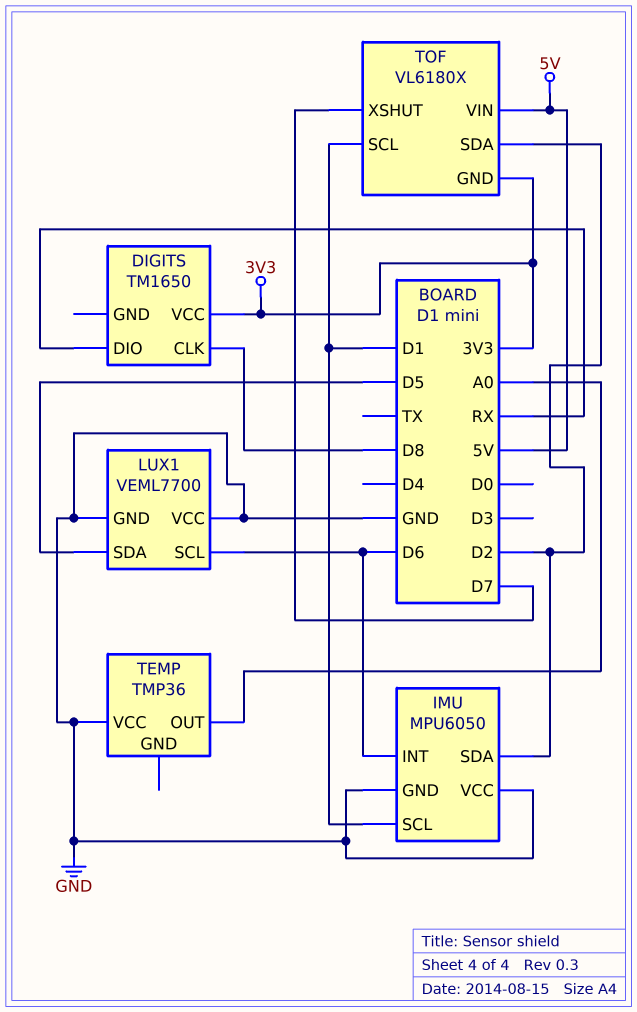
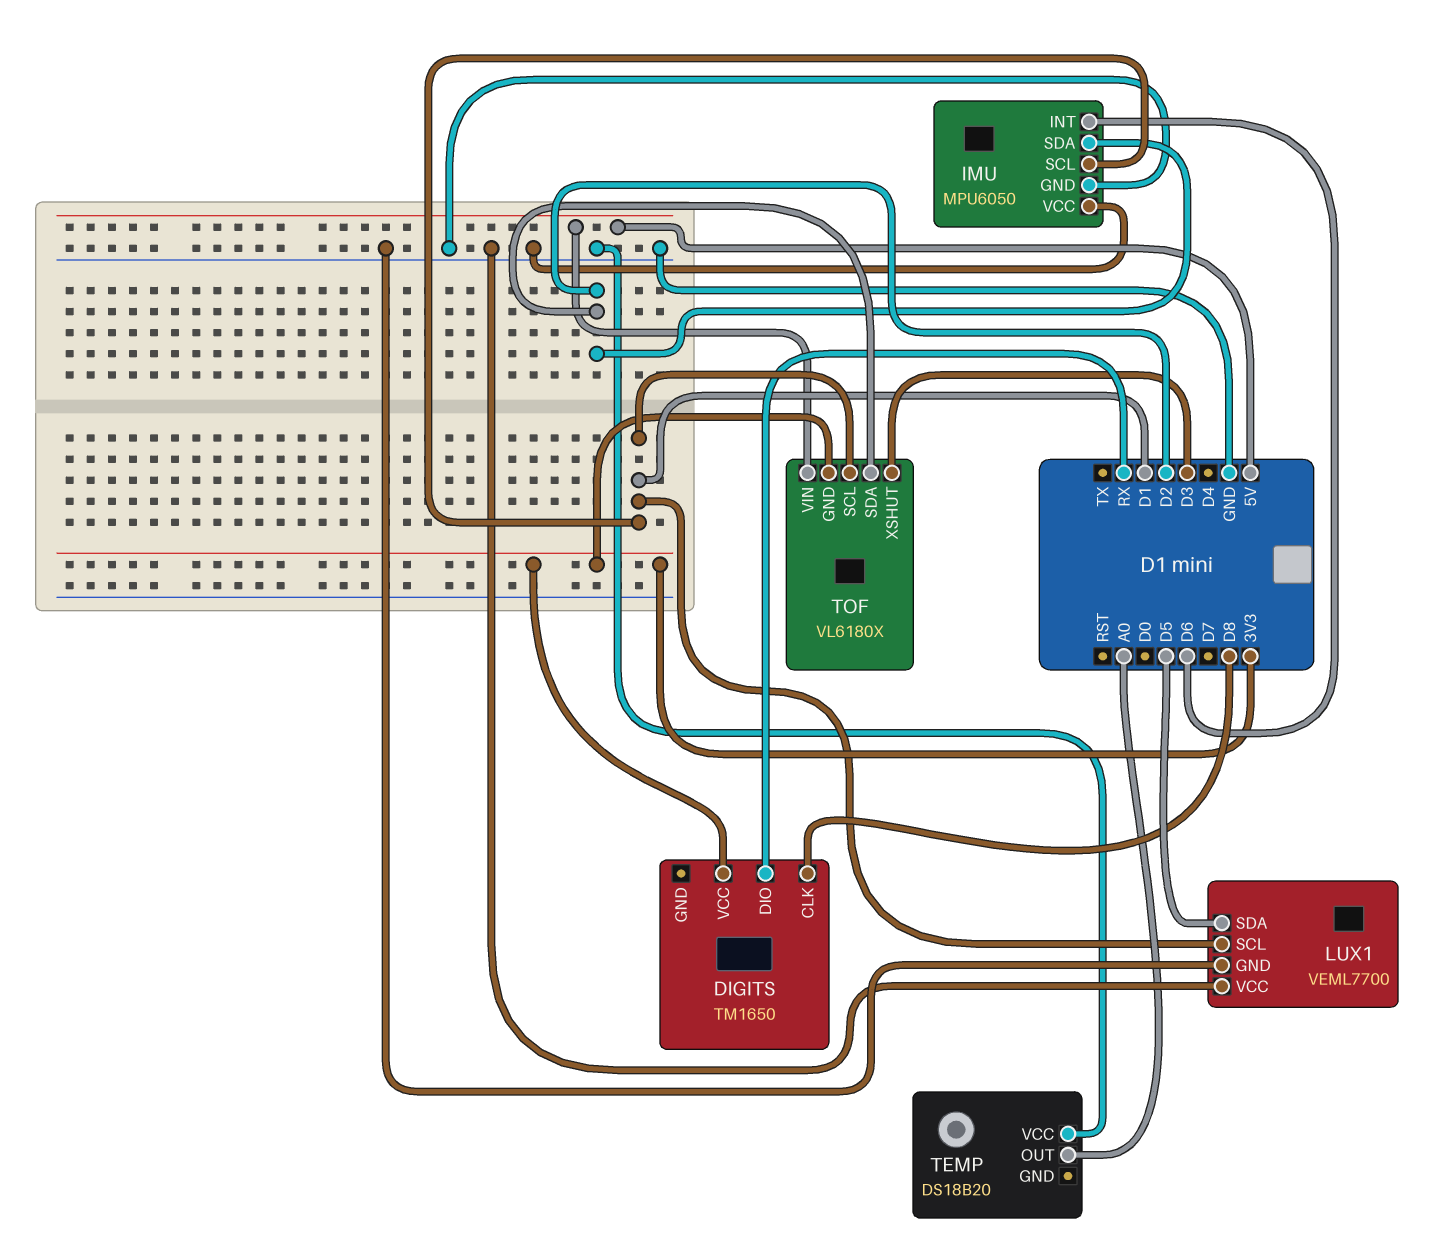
LUX1 pin SCL: D6 -> D1
TEMP: TMP36 -> DS18B20
TOF pin XSHUT: D7 -> D3

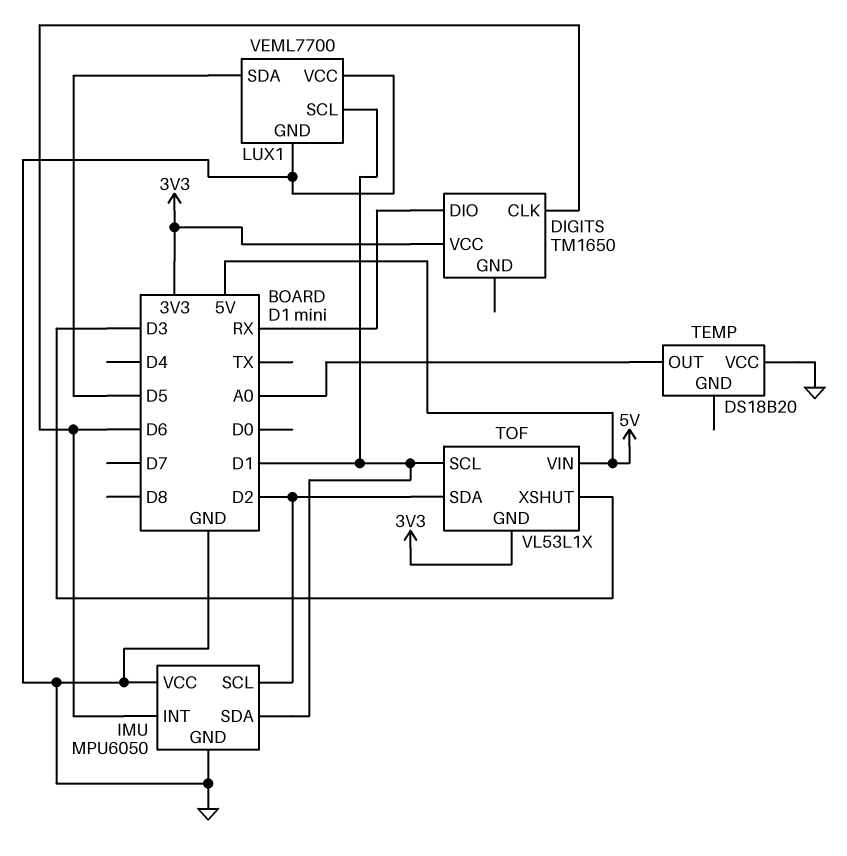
DIGITS pin CLK: D8 -> D6
IMU pin SCL: D1 -> D2
IMU pin SDA: D2 -> D1
TOF: VL6180X -> VL53L1X

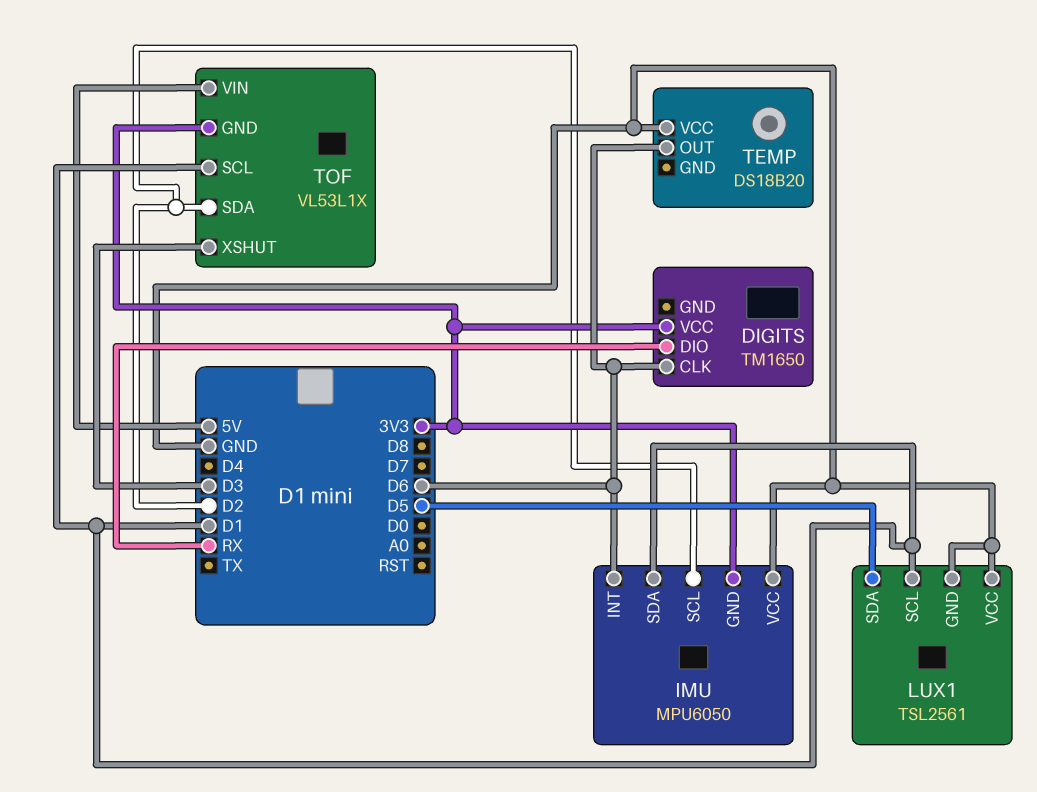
IMU pin GND: GND -> 3V3
LUX1: VEML7700 -> TSL2561
TEMP pin OUT: A0 -> D6

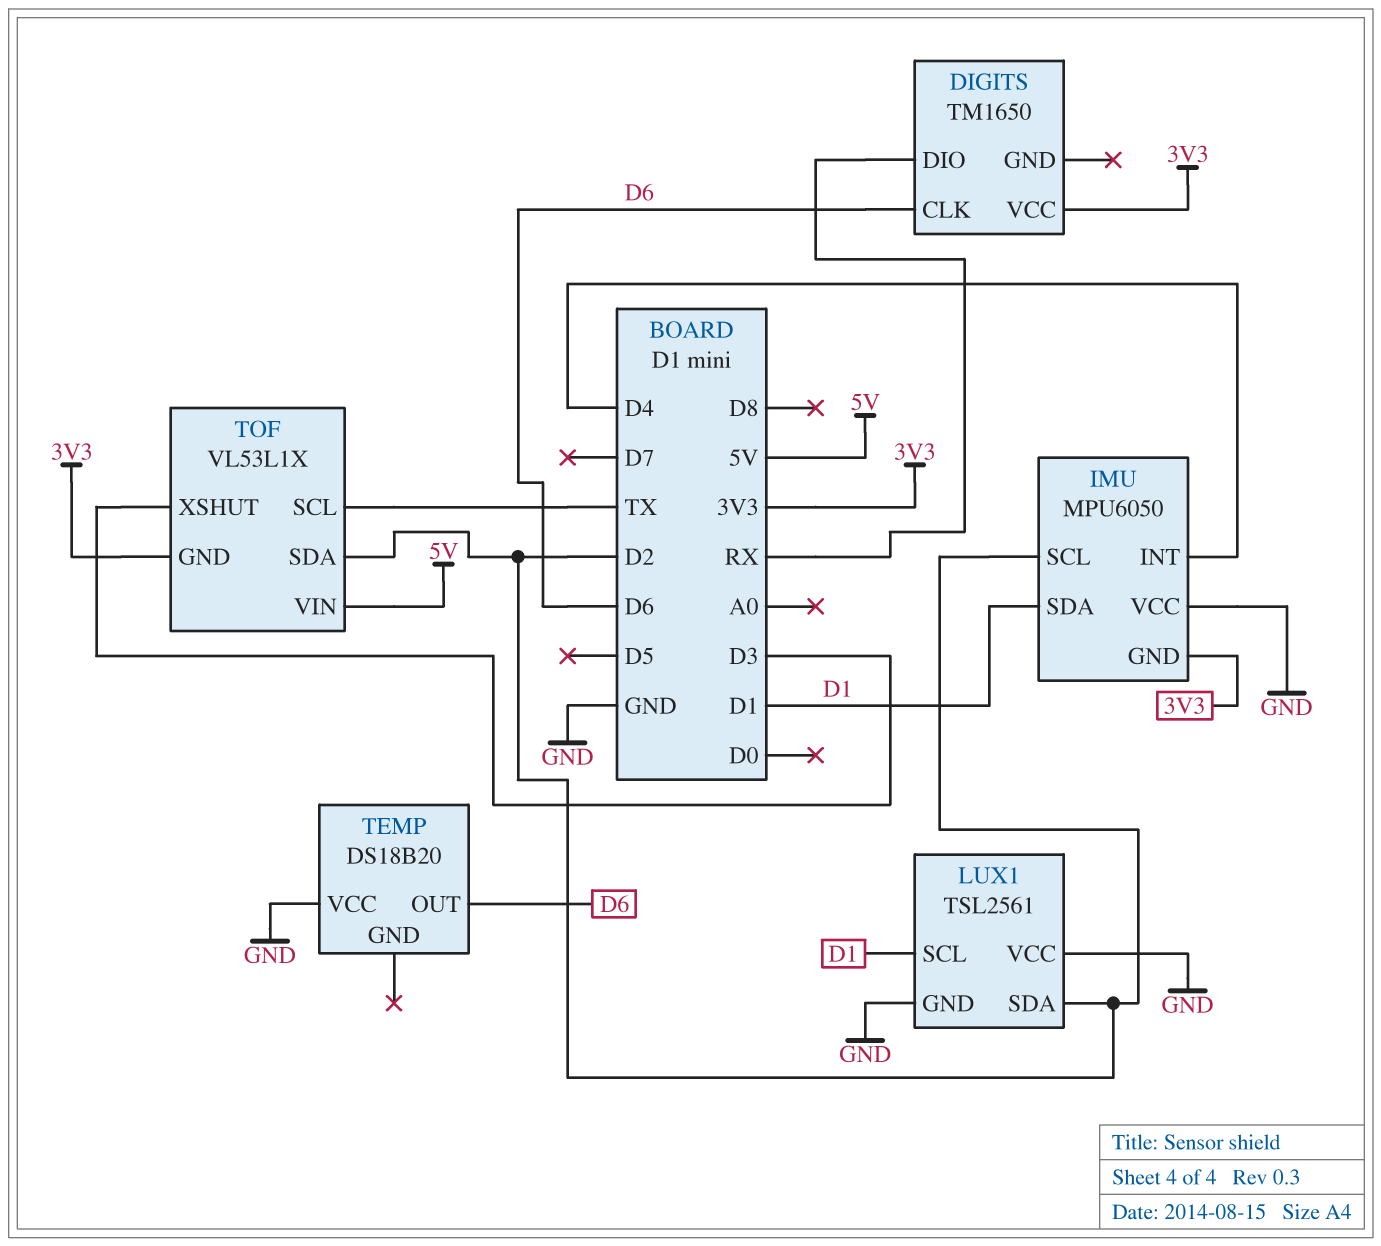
IMU pin INT: D6 -> D4
LUX1 pin SDA: D5 -> D2
TOF pin SCL: D1 -> TX

